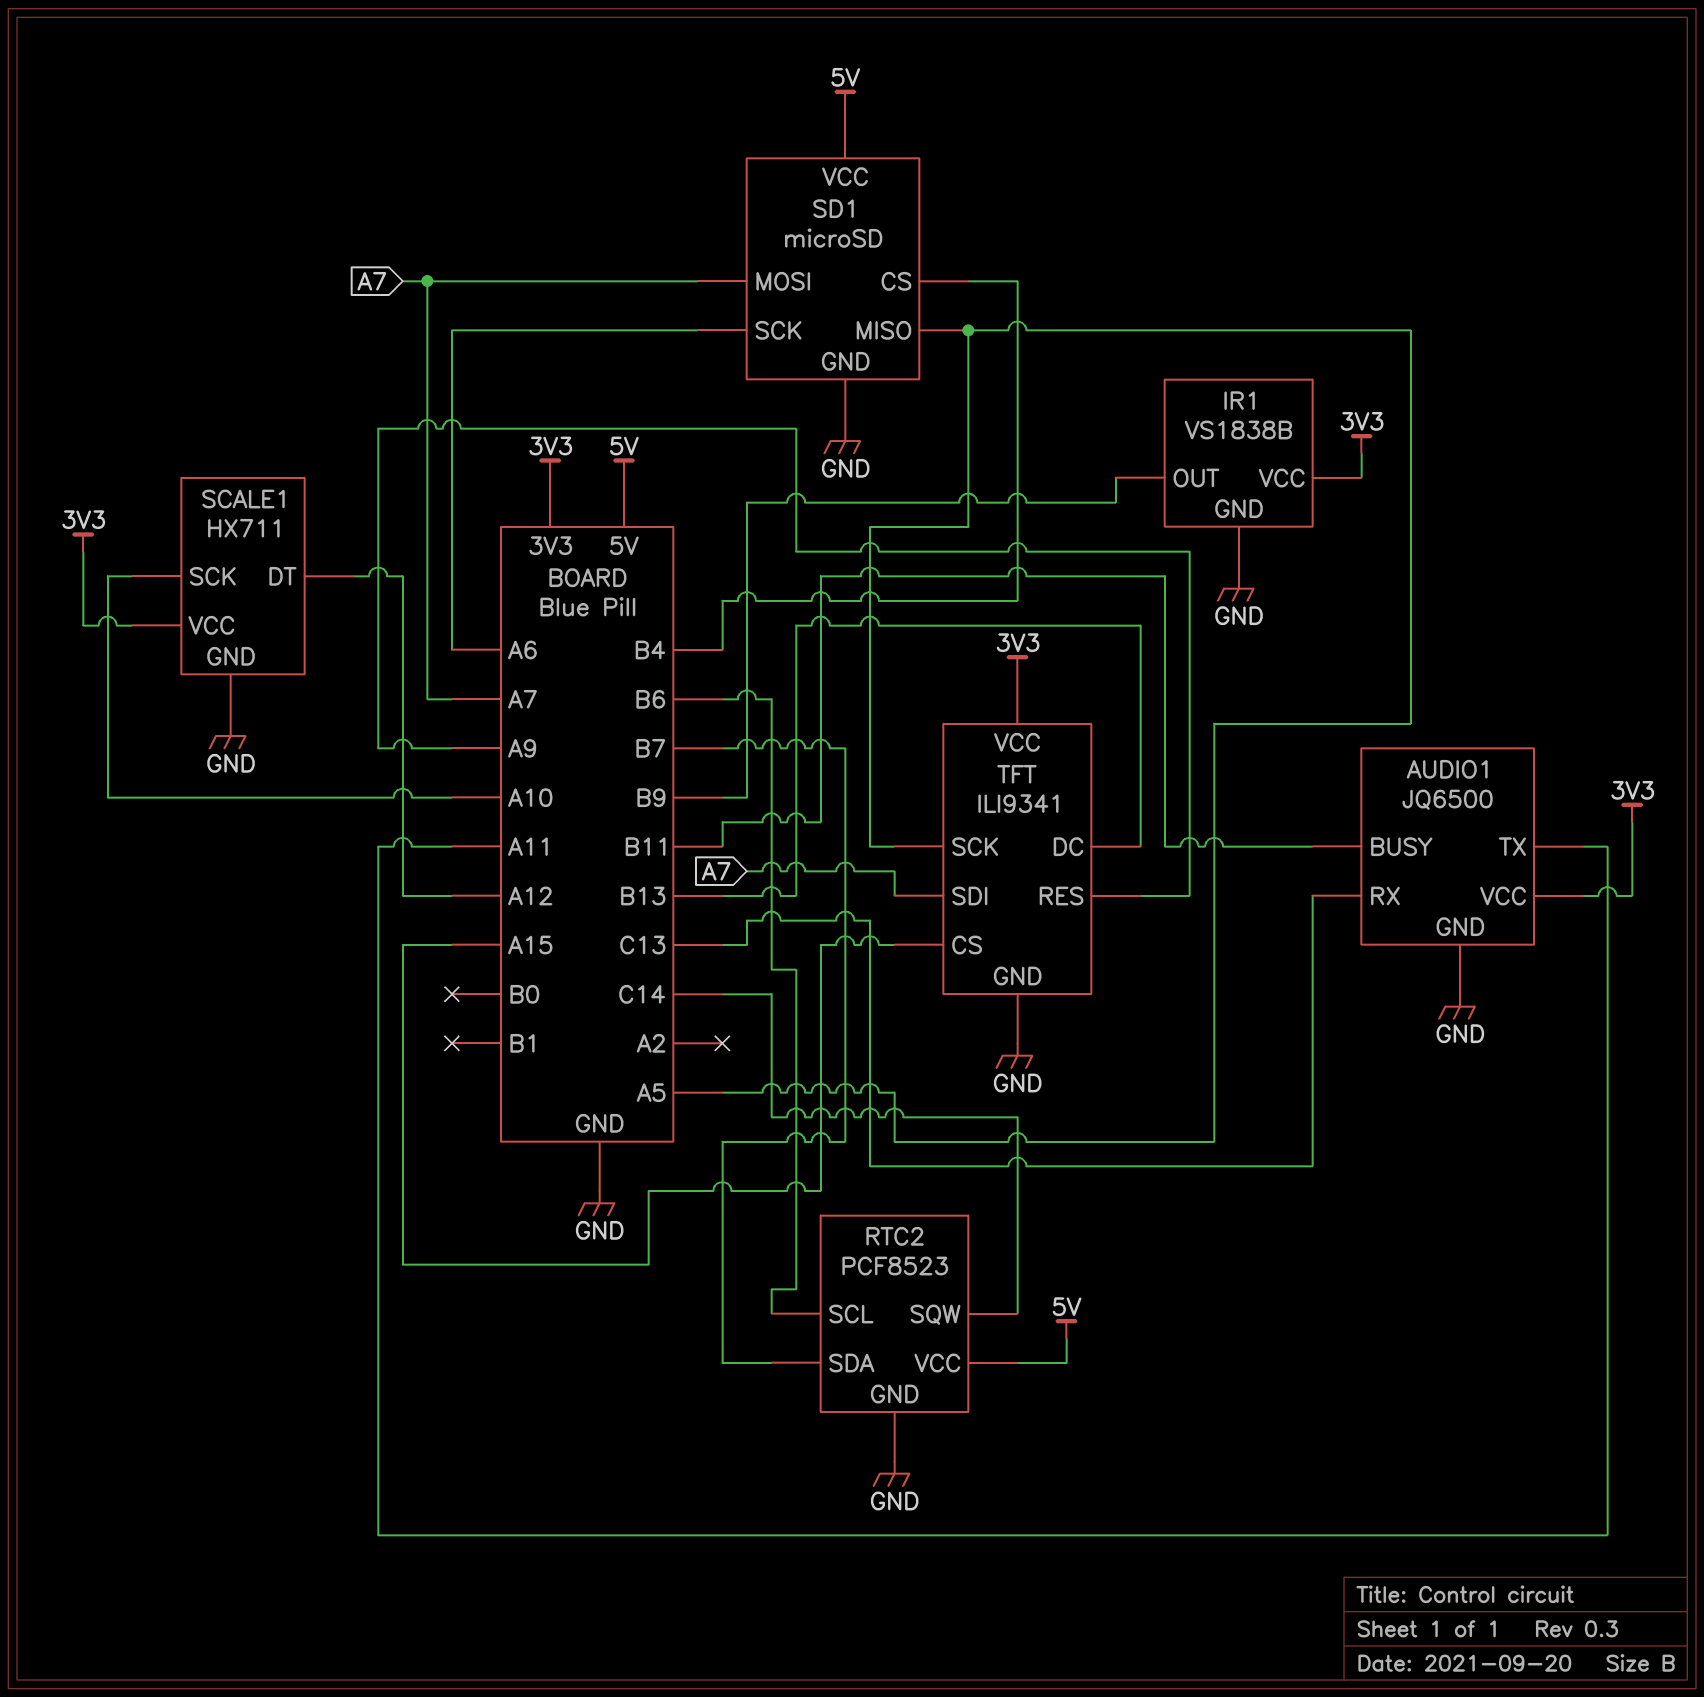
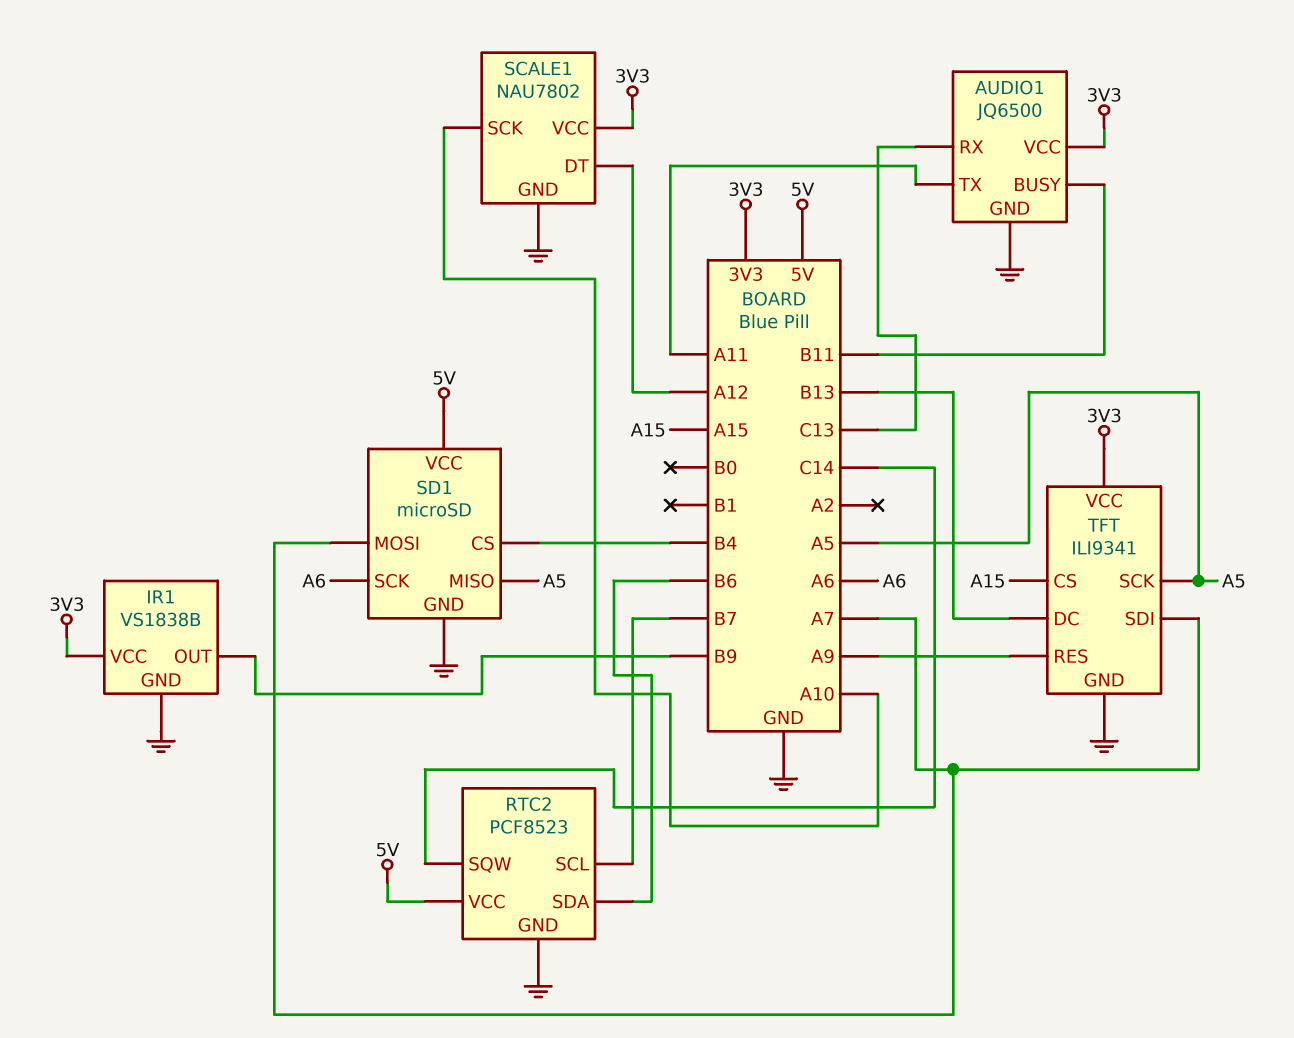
RTC2 pin SCL: B6 -> B7
RTC2 pin SDA: B7 -> B6
SCALE1: HX711 -> NAU7802

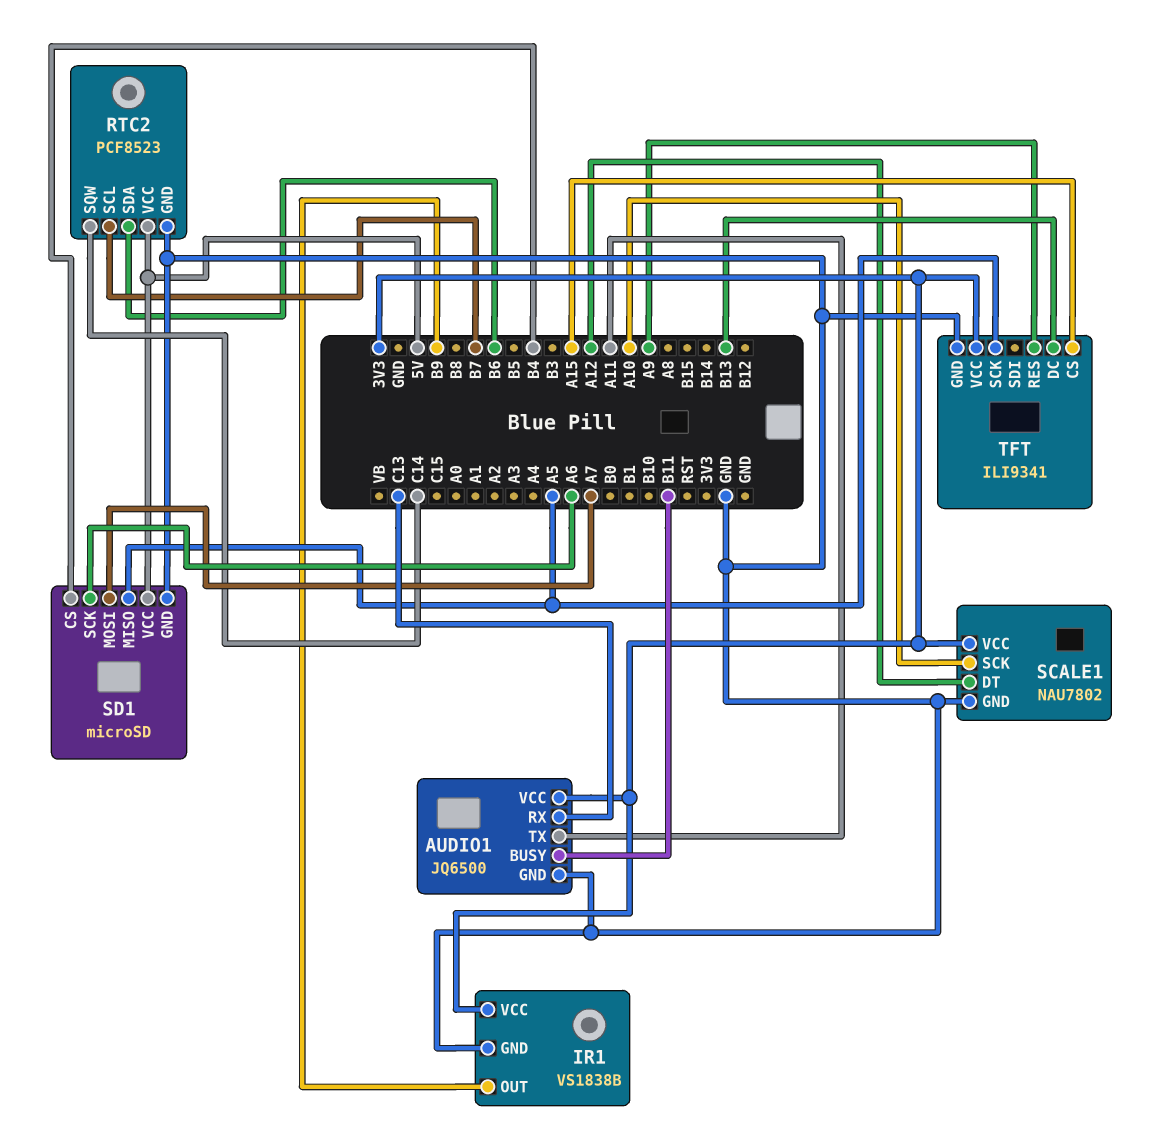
TFT pin SDI: A7 -> none

